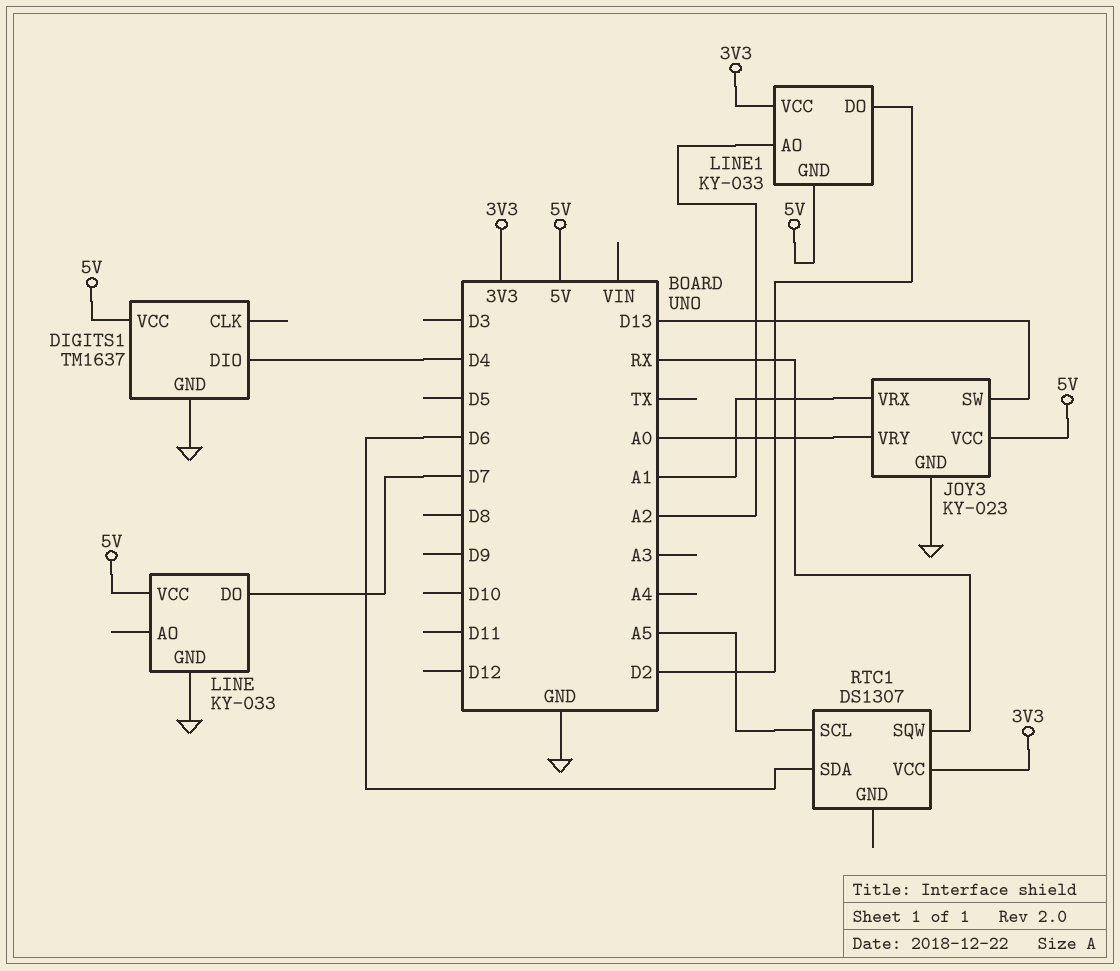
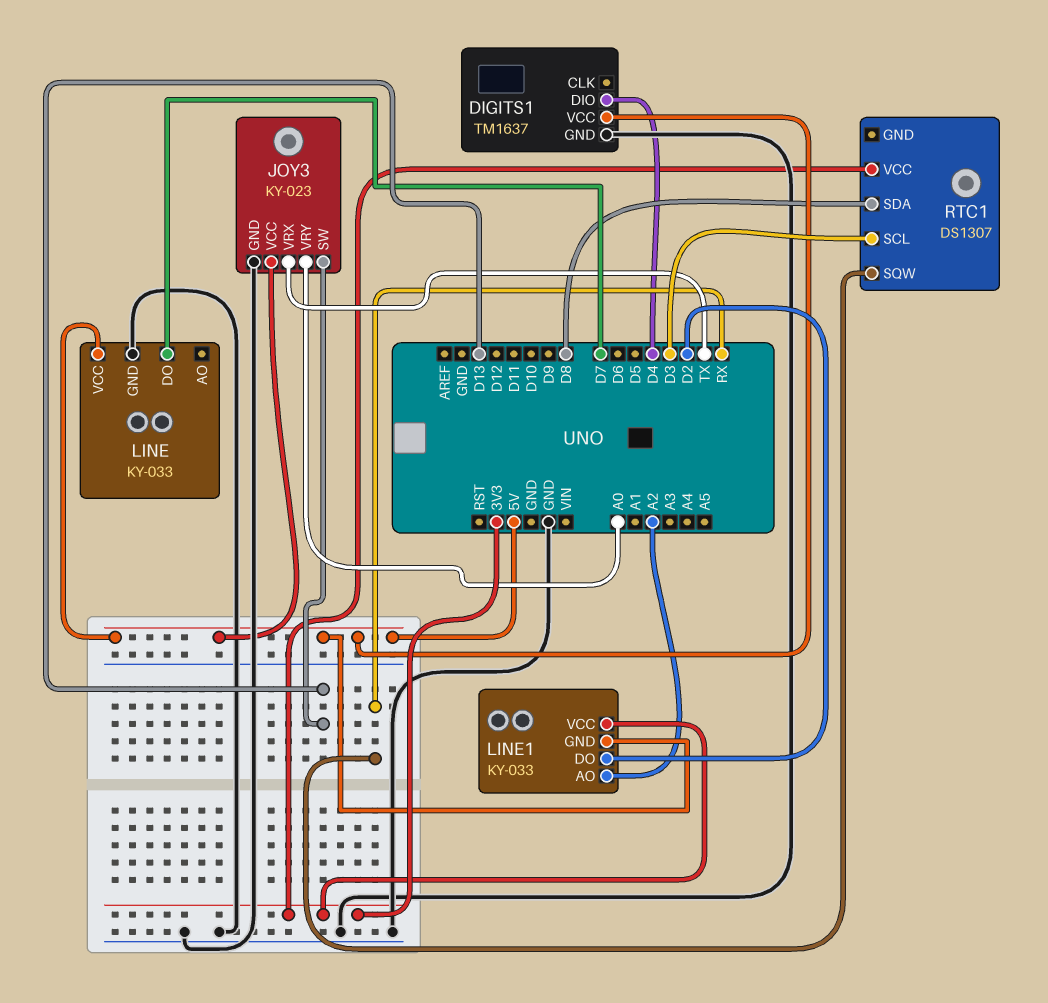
JOY3 pin VRX: A1 -> TX
RTC1 pin SCL: A5 -> D3
RTC1 pin SDA: D6 -> D8

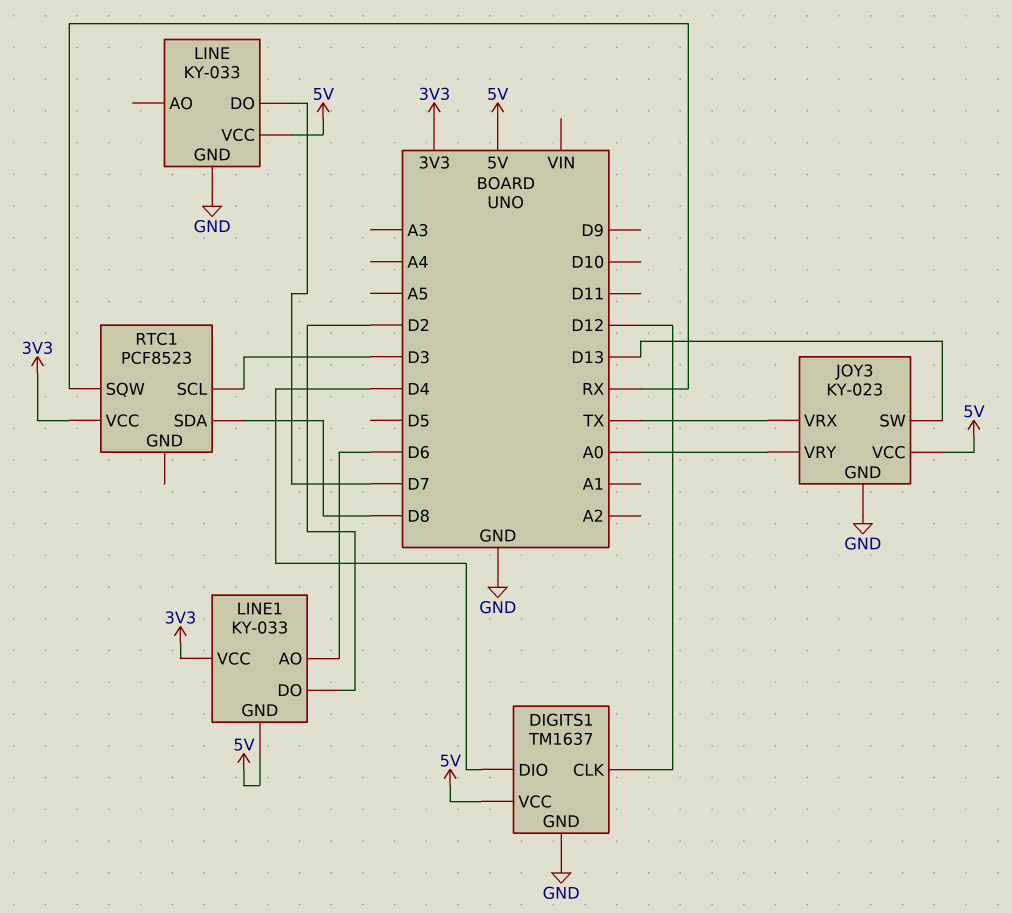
DIGITS1 pin CLK: none -> D12
LINE1 pin AO: A2 -> D6
RTC1: DS1307 -> PCF8523

